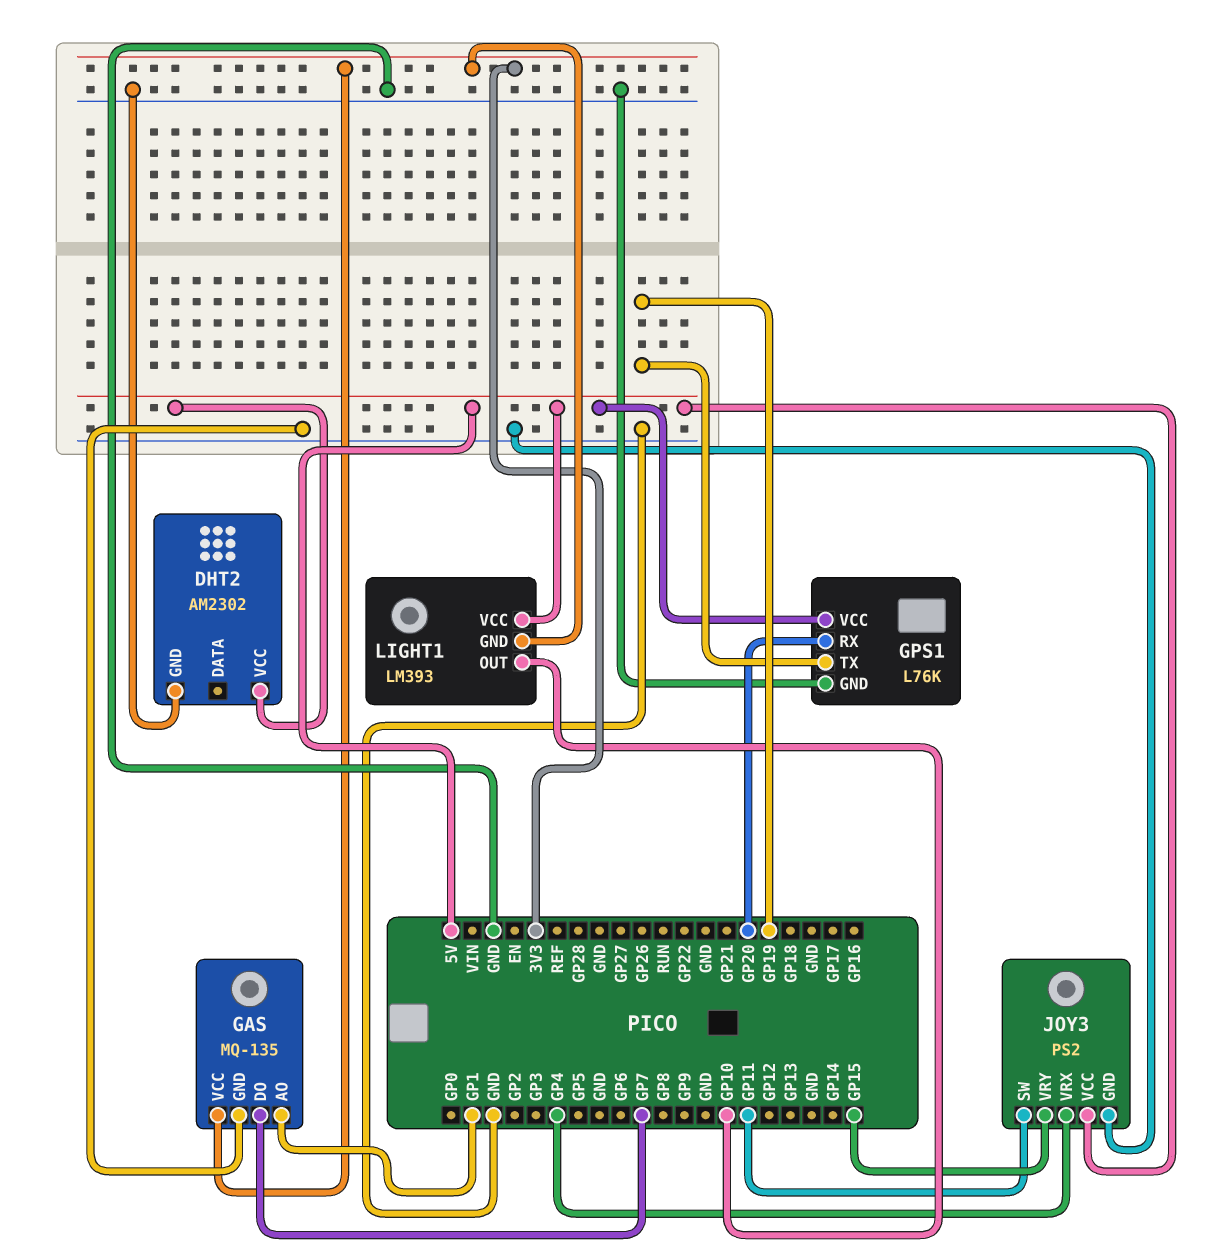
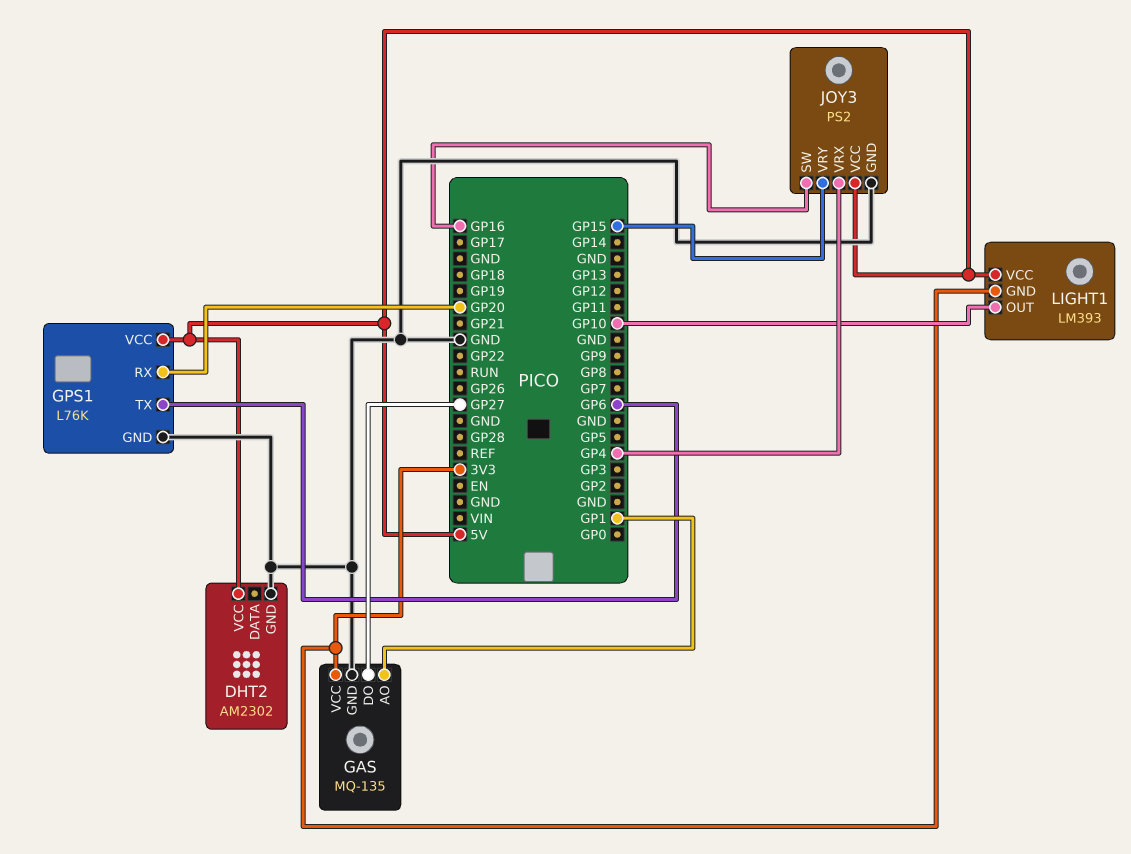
GAS pin DO: GP7 -> GP27
GPS1 pin TX: GP19 -> GP6
JOY3 pin SW: GP11 -> GP16

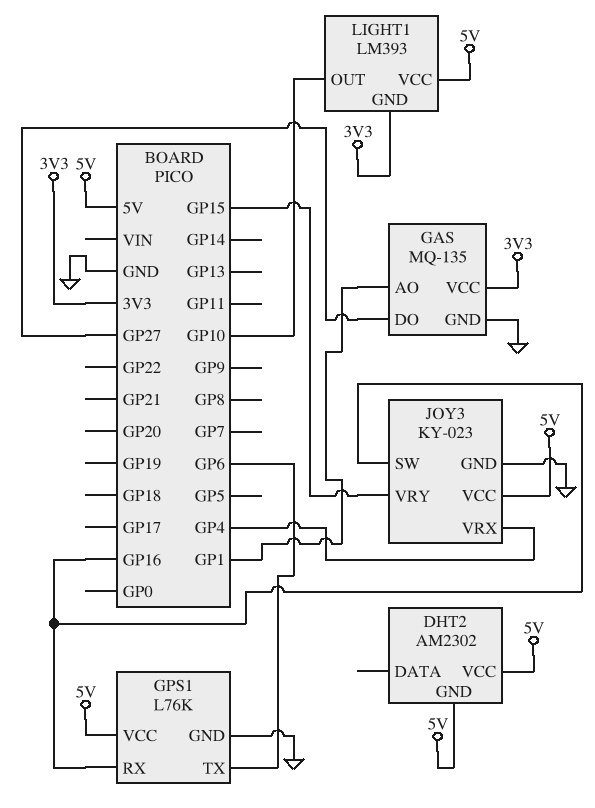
DHT2 pin GND: GND -> 5V
GPS1 pin RX: GP20 -> GP16
JOY3: PS2 -> KY-023

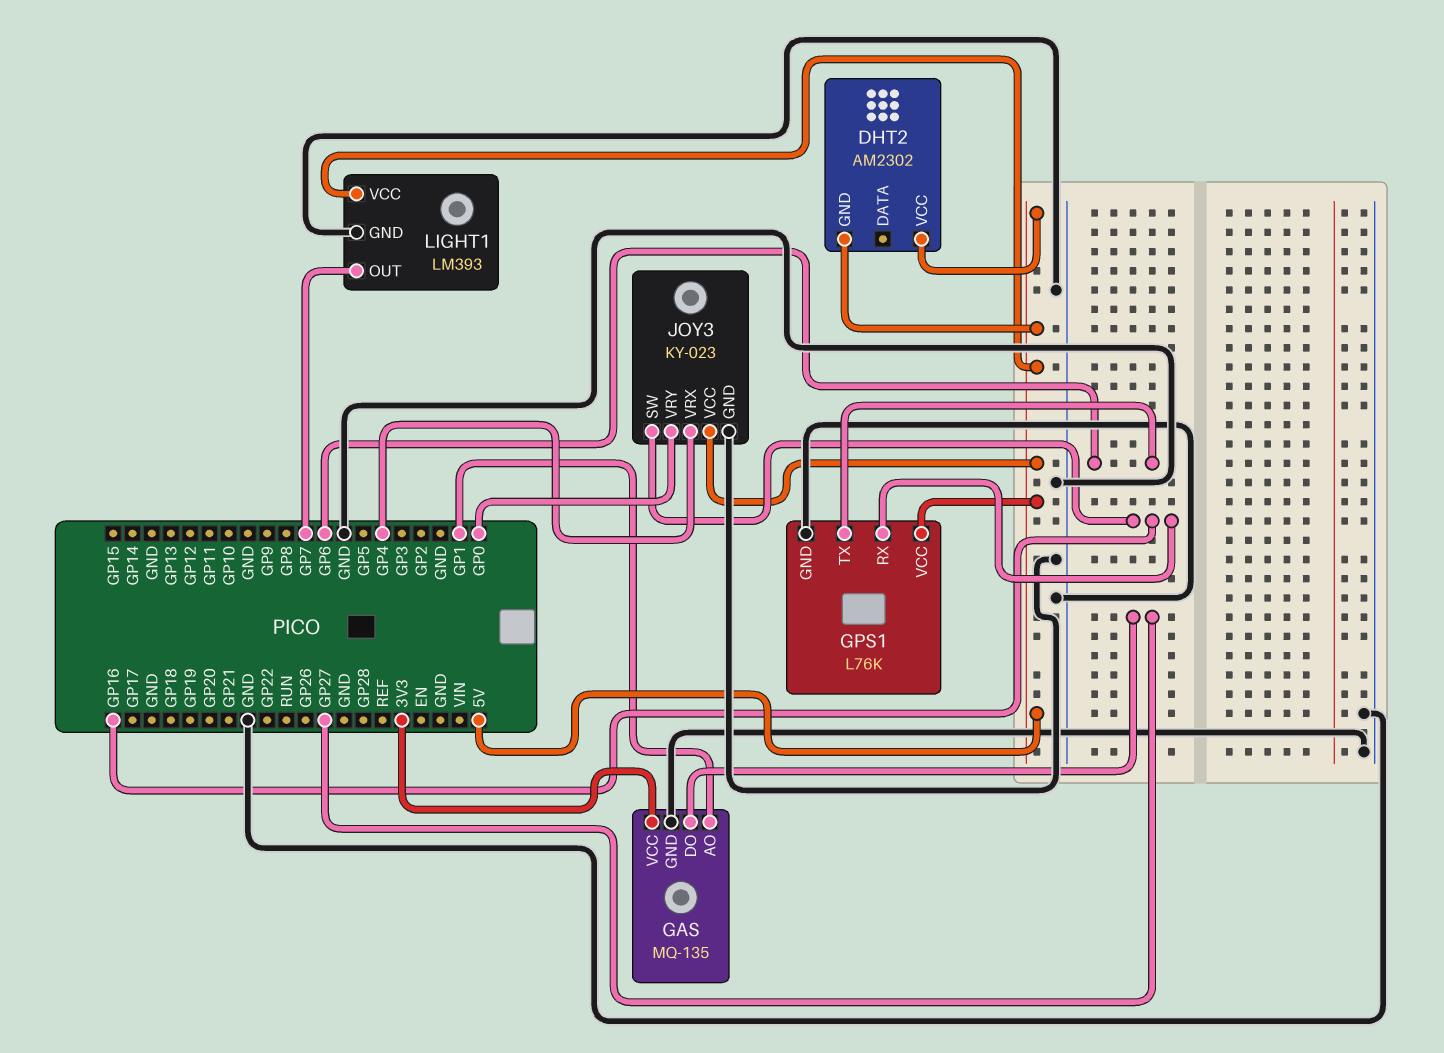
JOY3 pin VRY: GP15 -> GP0
LIGHT1 pin GND: 3V3 -> GND
LIGHT1 pin OUT: GP10 -> GP7

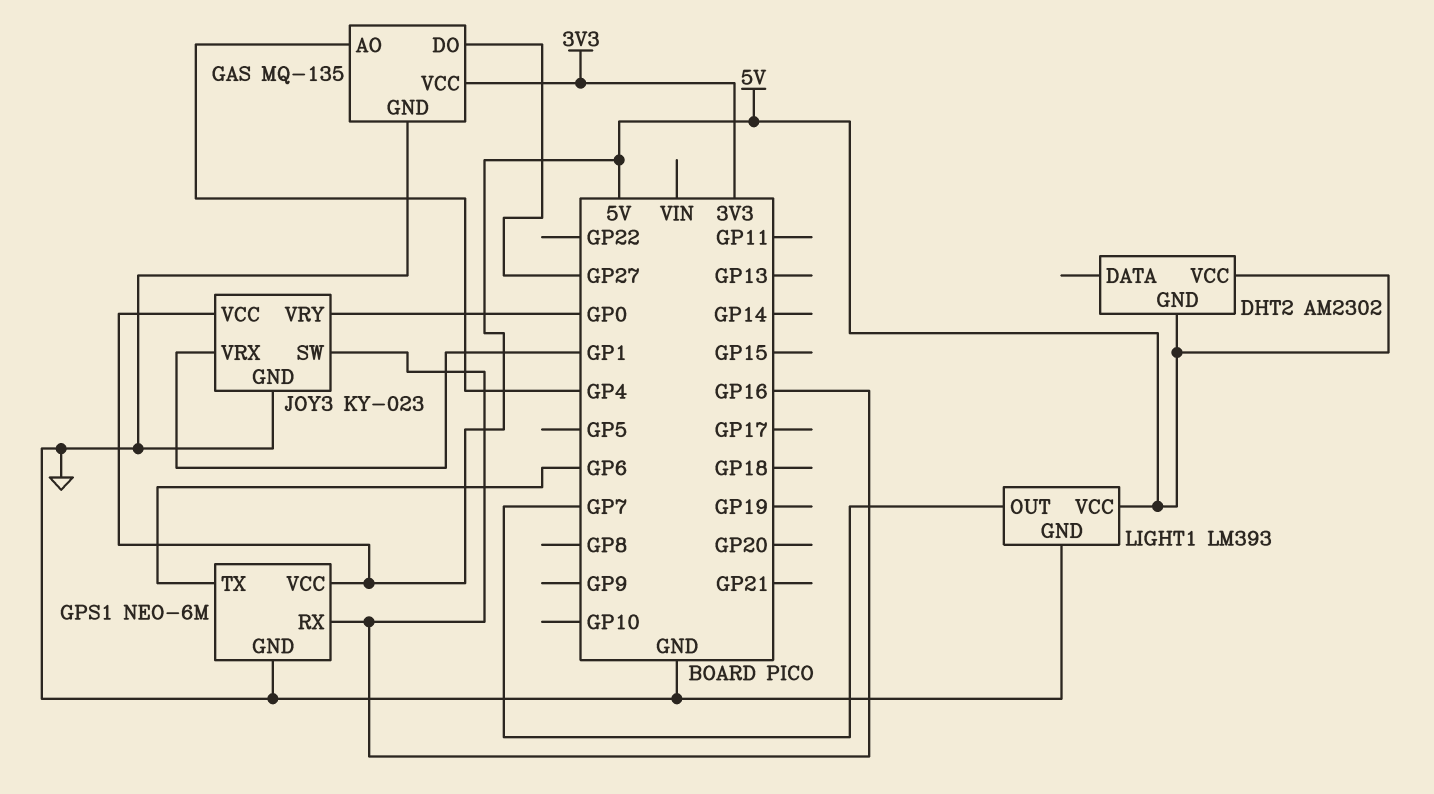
GAS pin AO: GP1 -> GP4
GPS1: L76K -> NEO-6M
JOY3 pin VRX: GP4 -> GP1

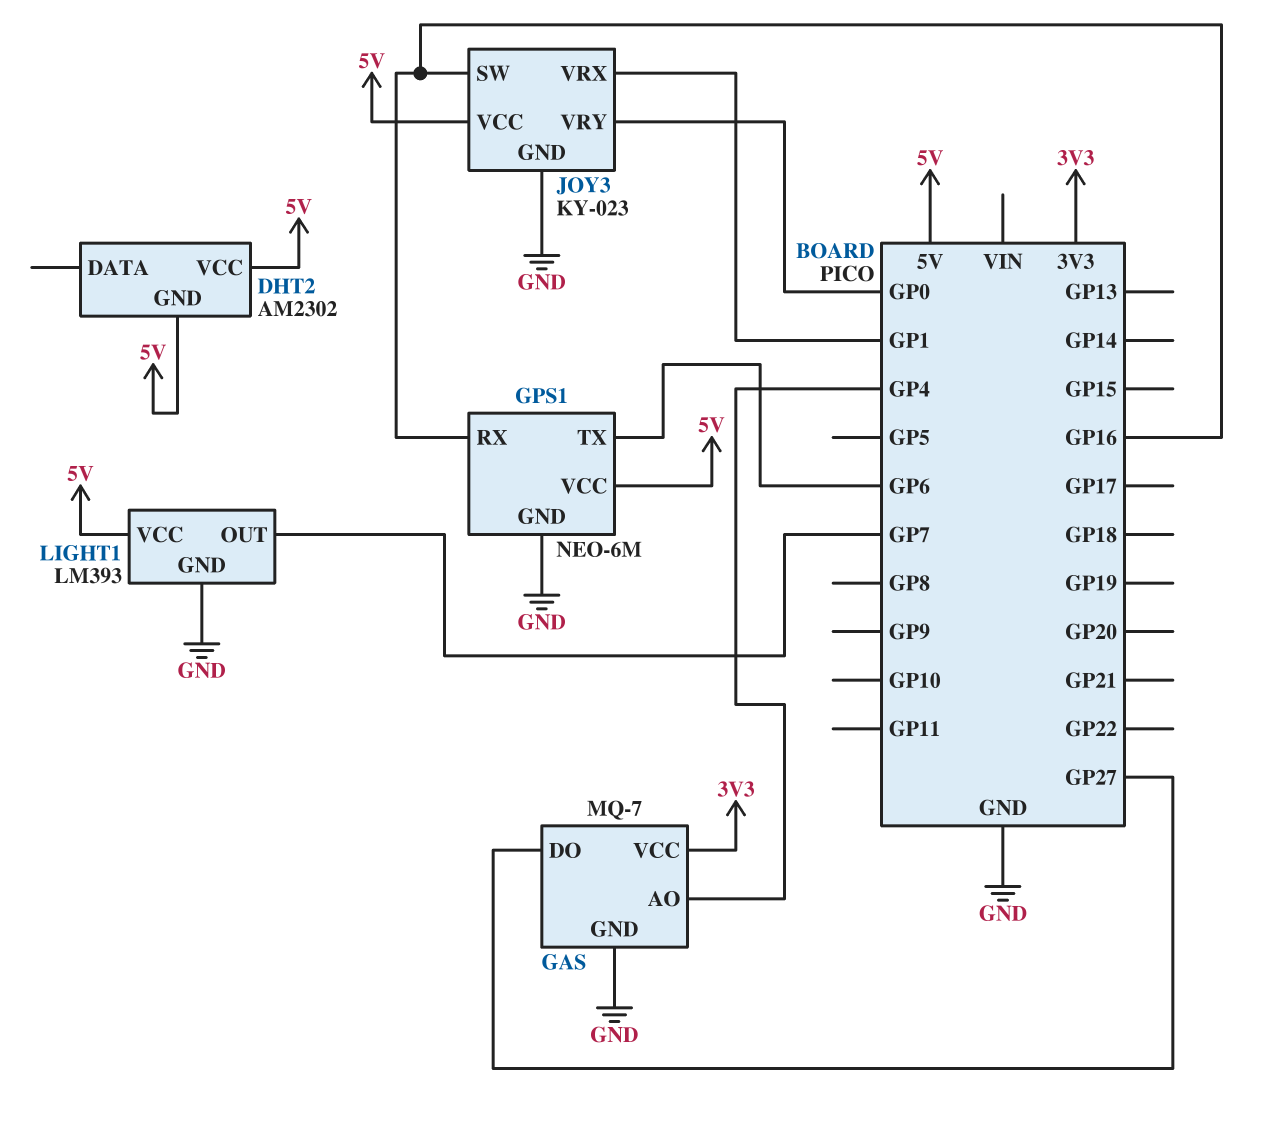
GAS: MQ-135 -> MQ-7

